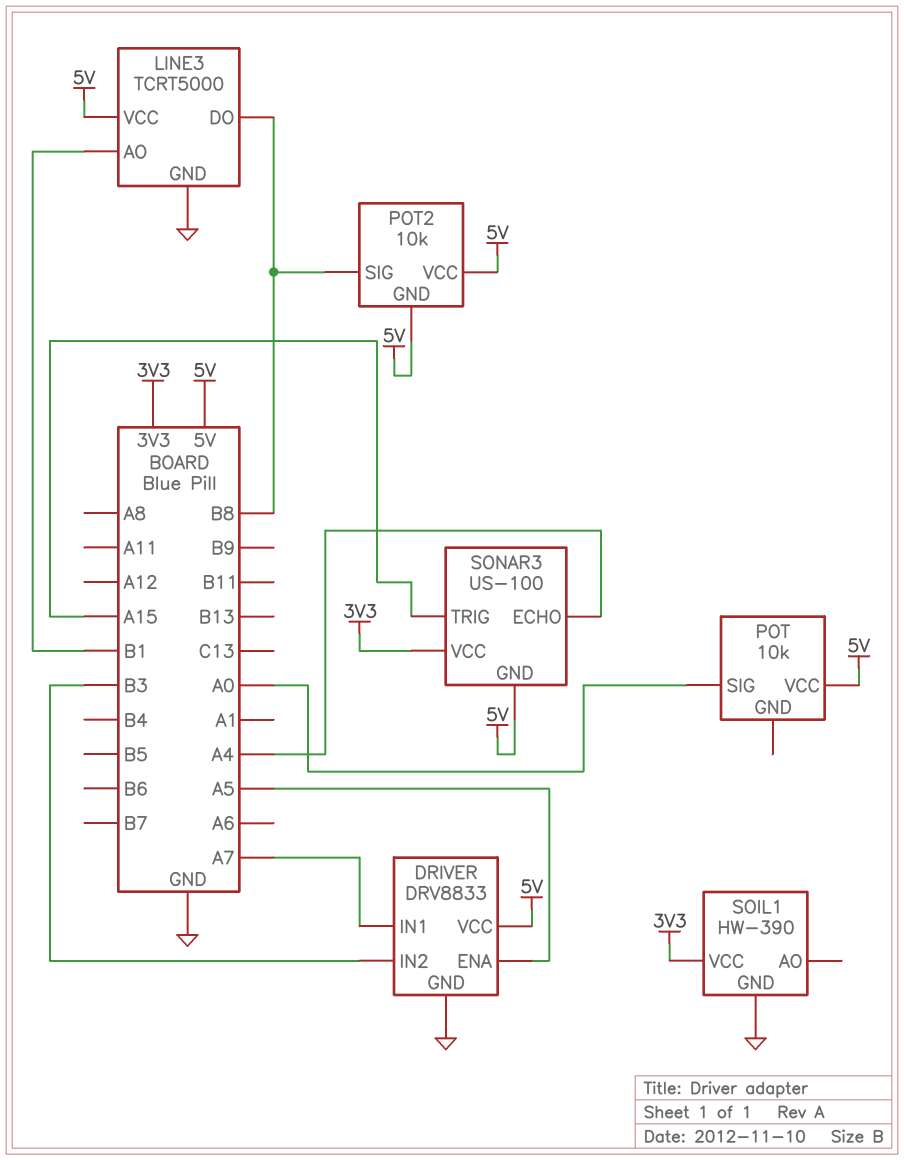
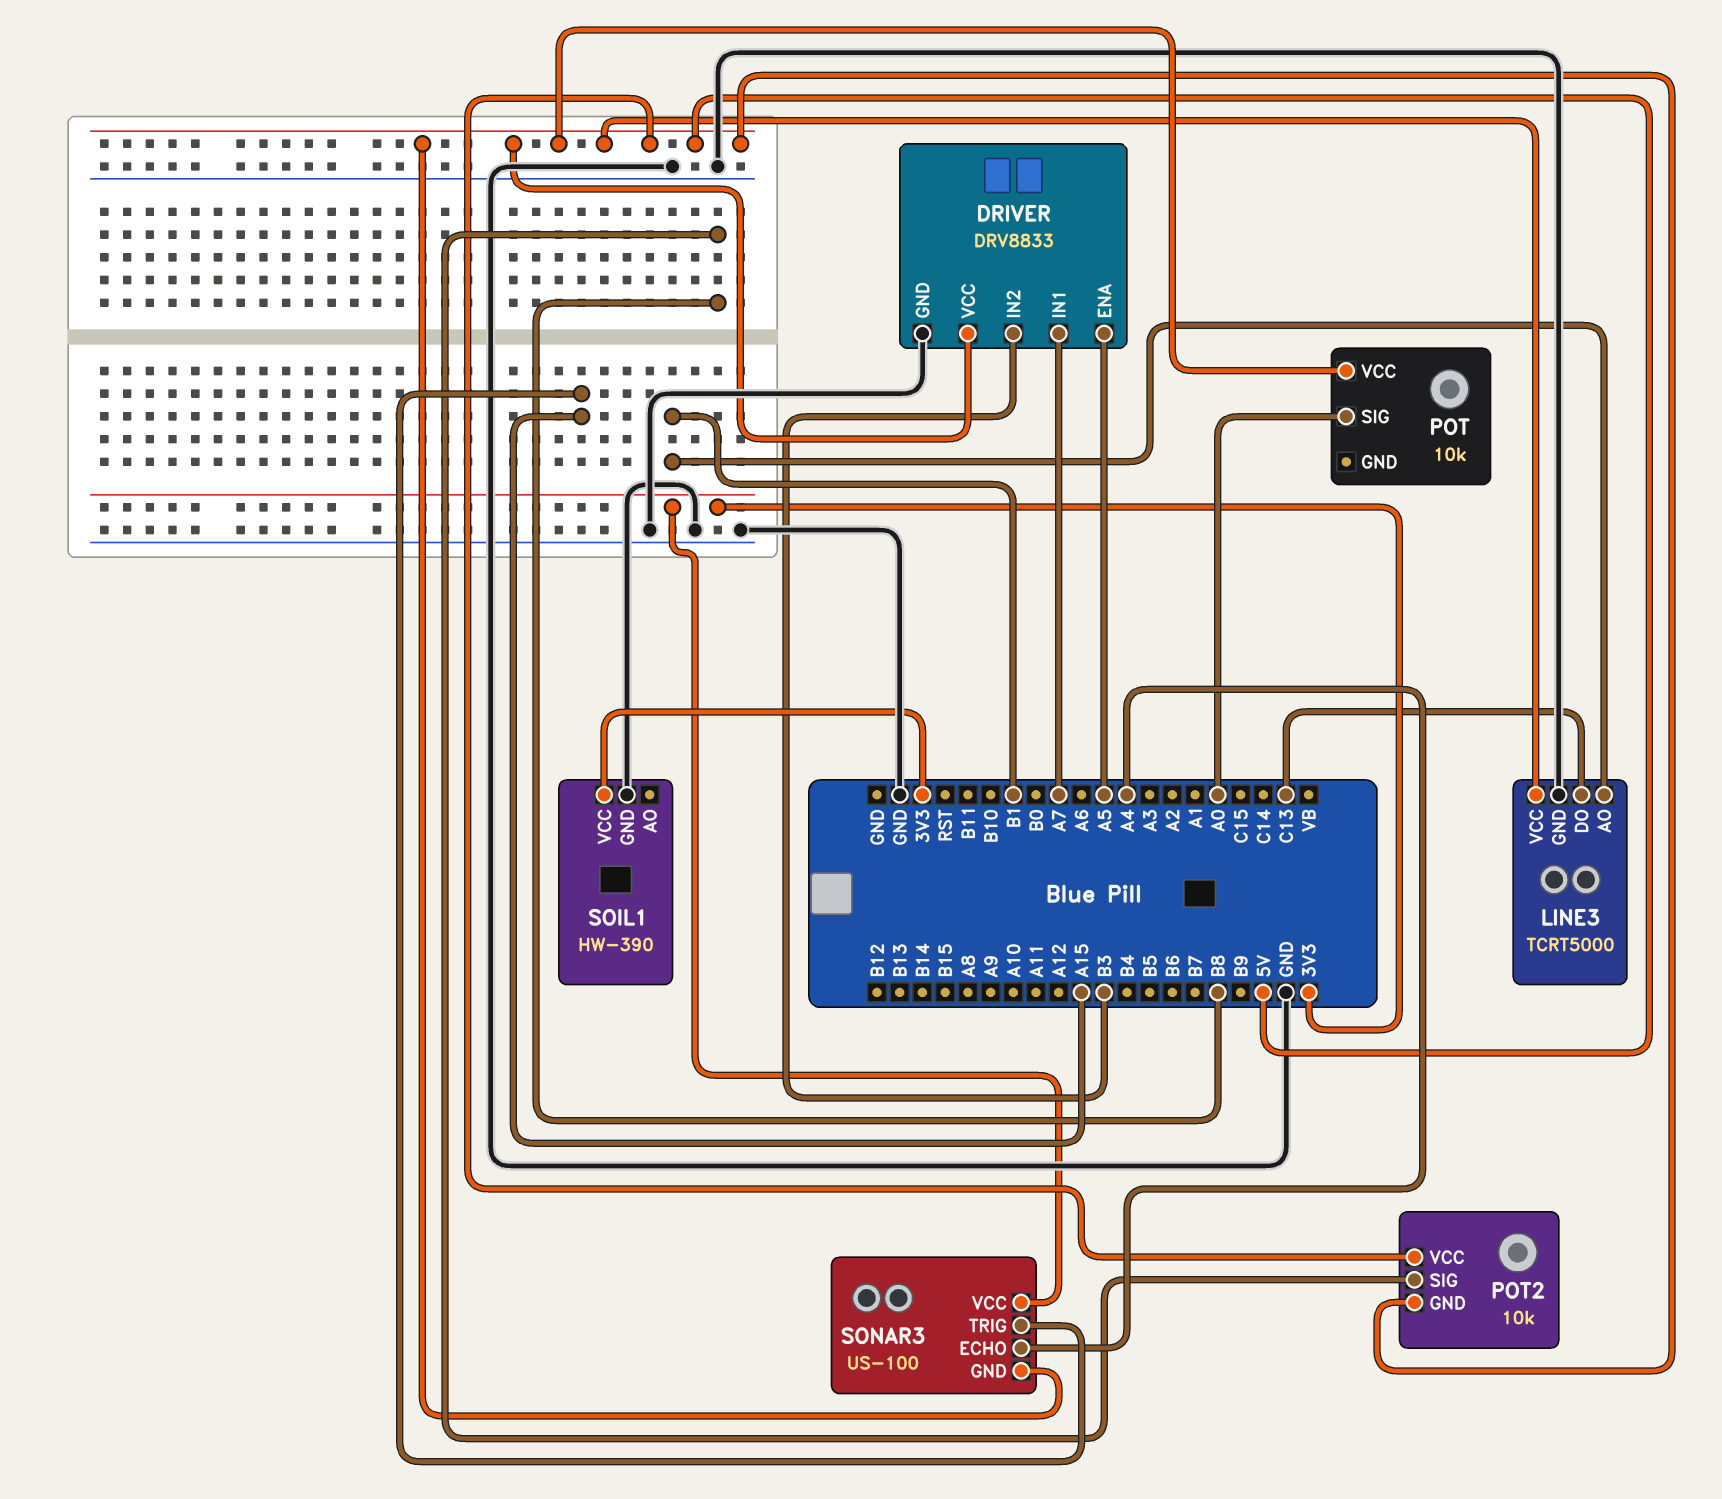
LINE3 pin DO: B8 -> C13

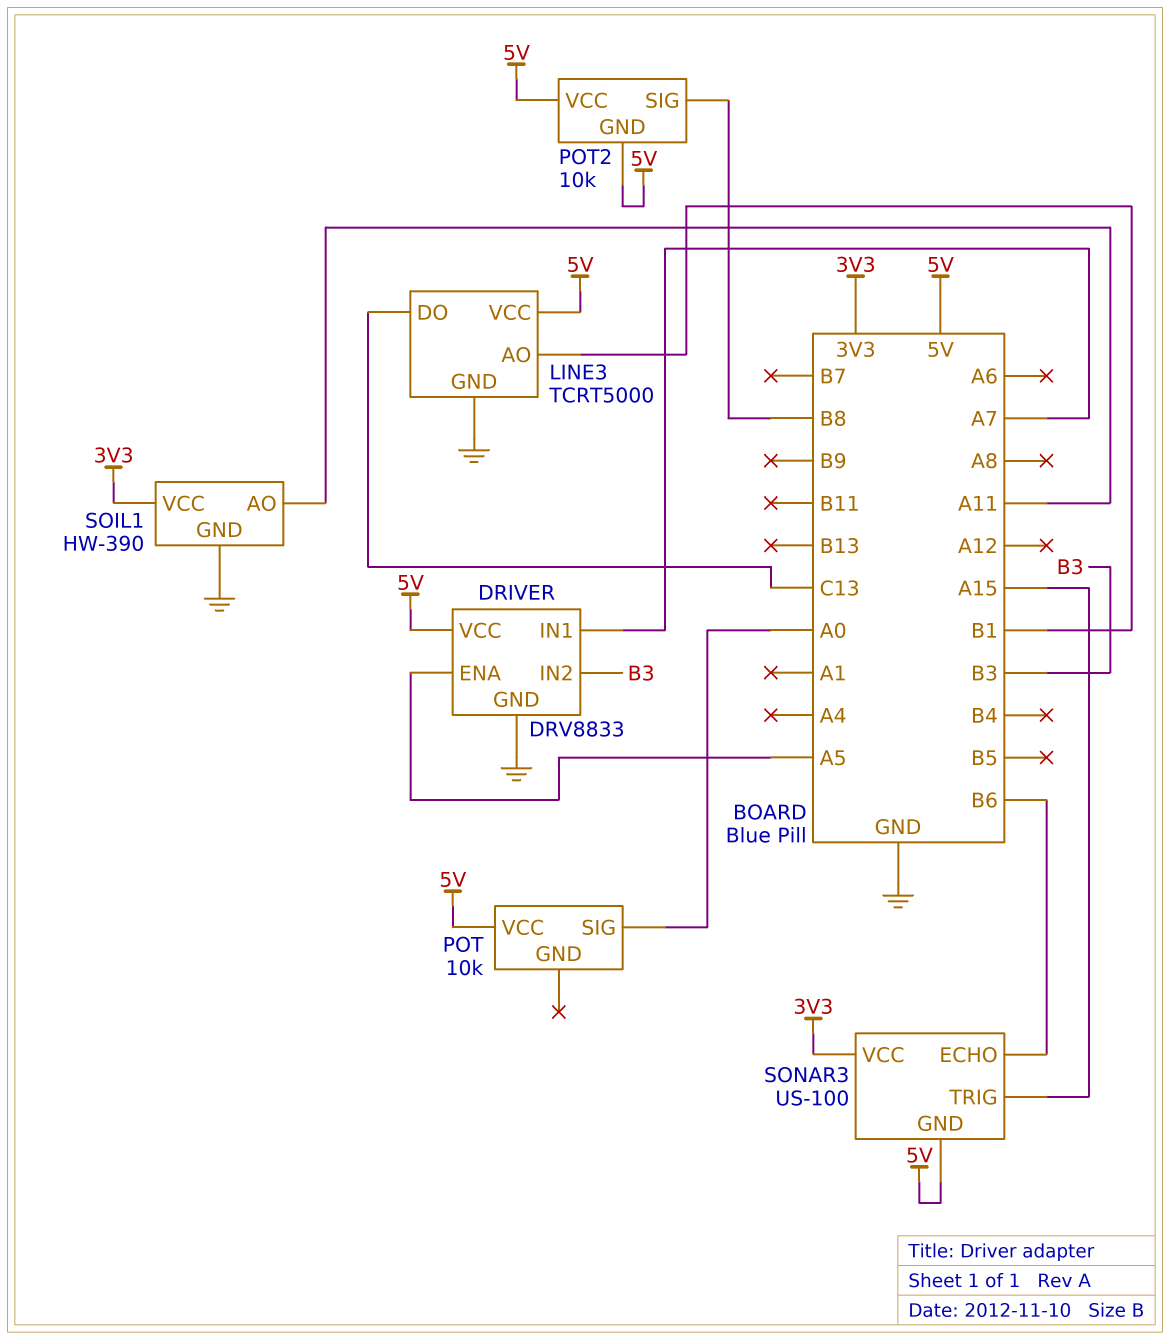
SOIL1 pin AO: none -> A11
SONAR3 pin ECHO: A4 -> B6

